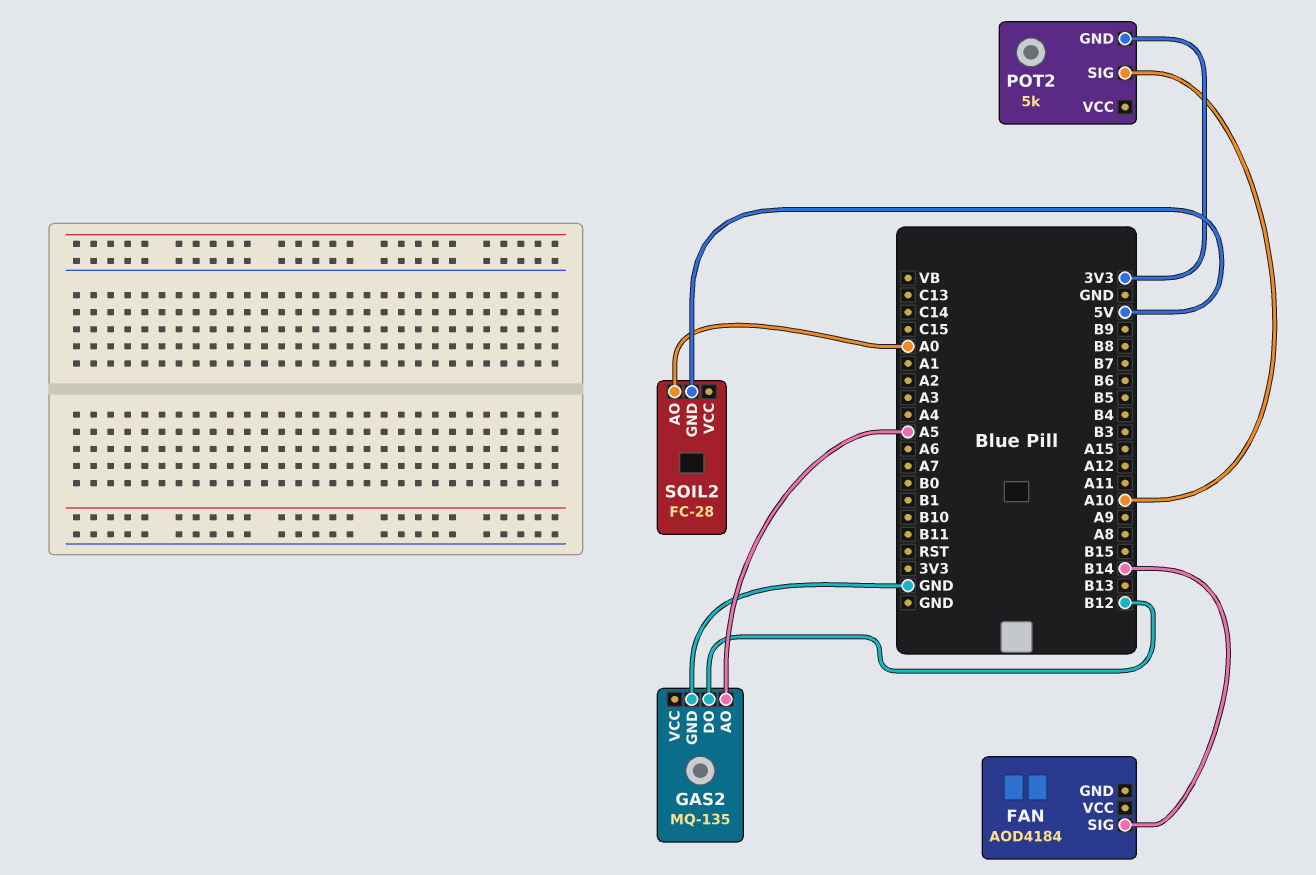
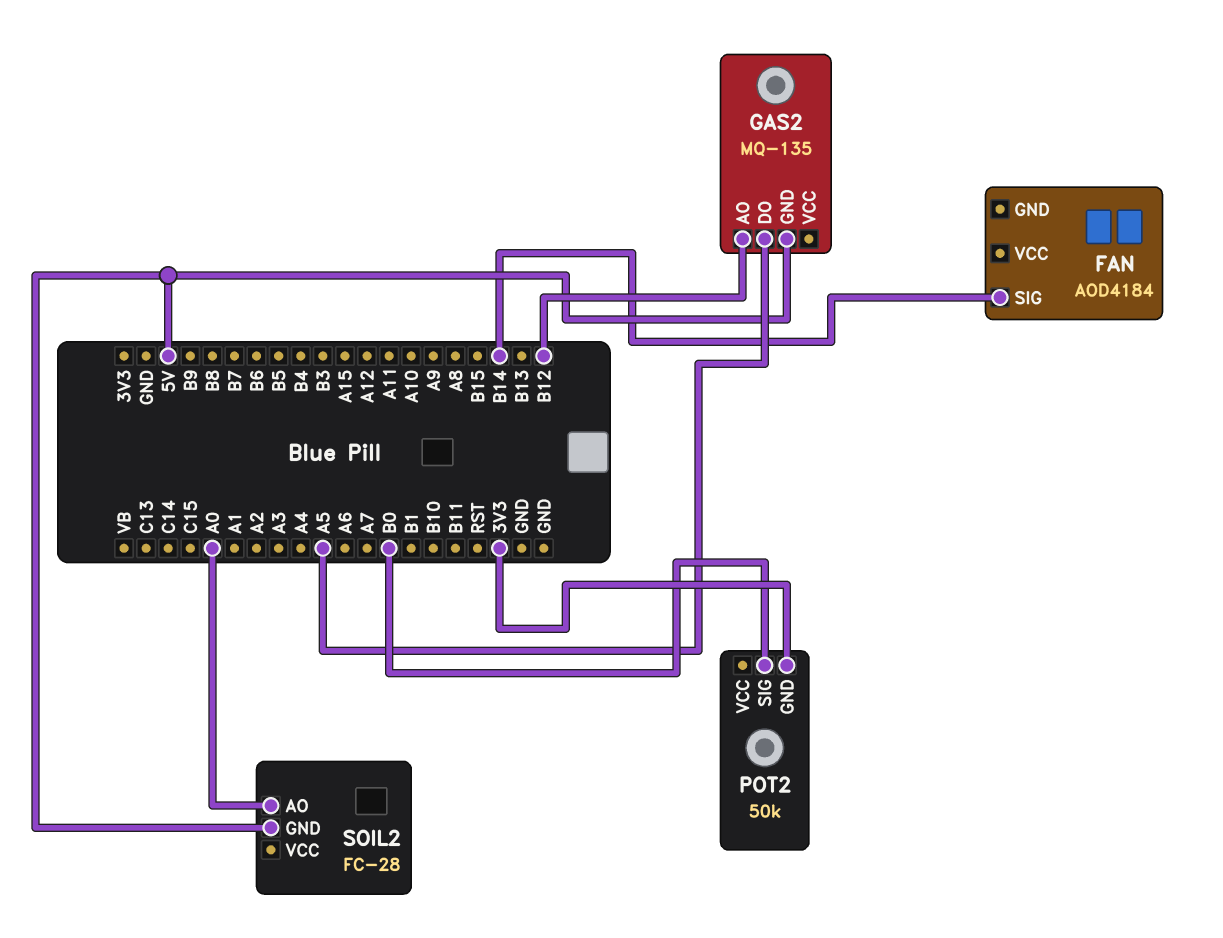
GAS2 pin AO: A5 -> B12
GAS2 pin DO: B12 -> A5
GAS2 pin GND: GND -> 5V
POT2: 5k -> 50k
POT2 pin SIG: A10 -> B0

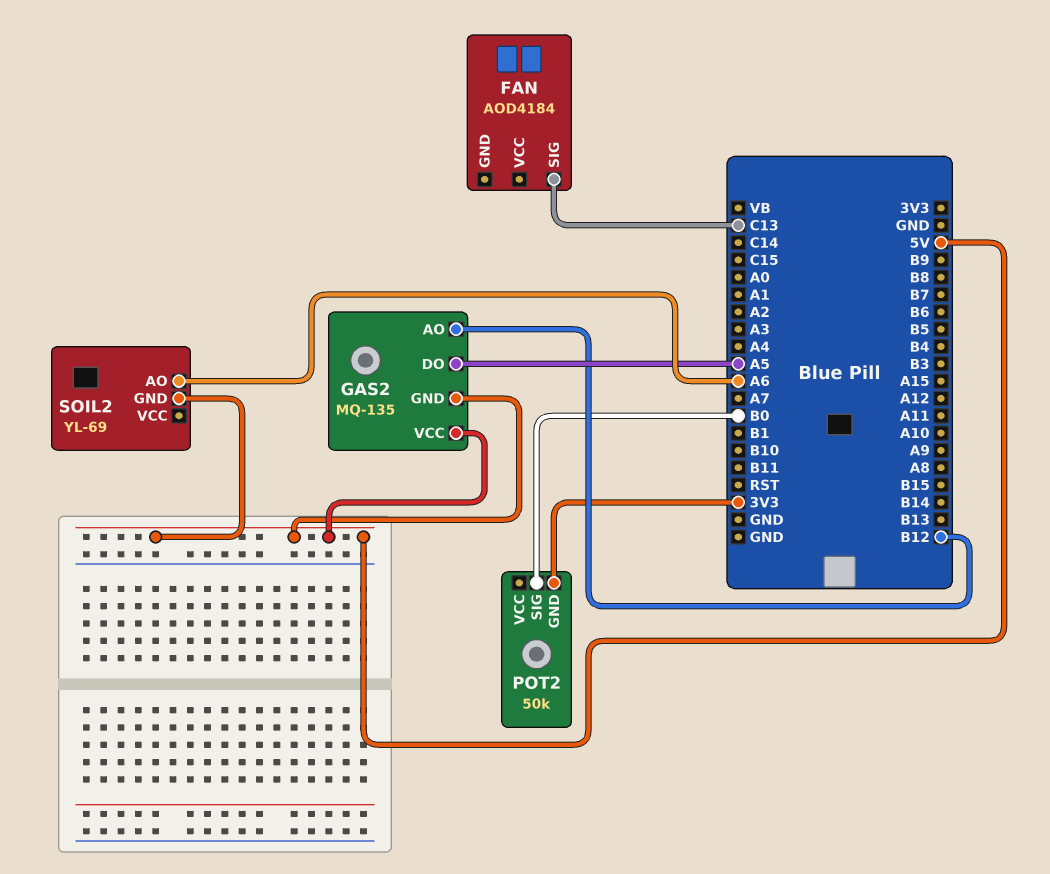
FAN pin SIG: B14 -> C13
GAS2 pin VCC: none -> 5V
SOIL2: FC-28 -> YL-69
SOIL2 pin AO: A0 -> A6

